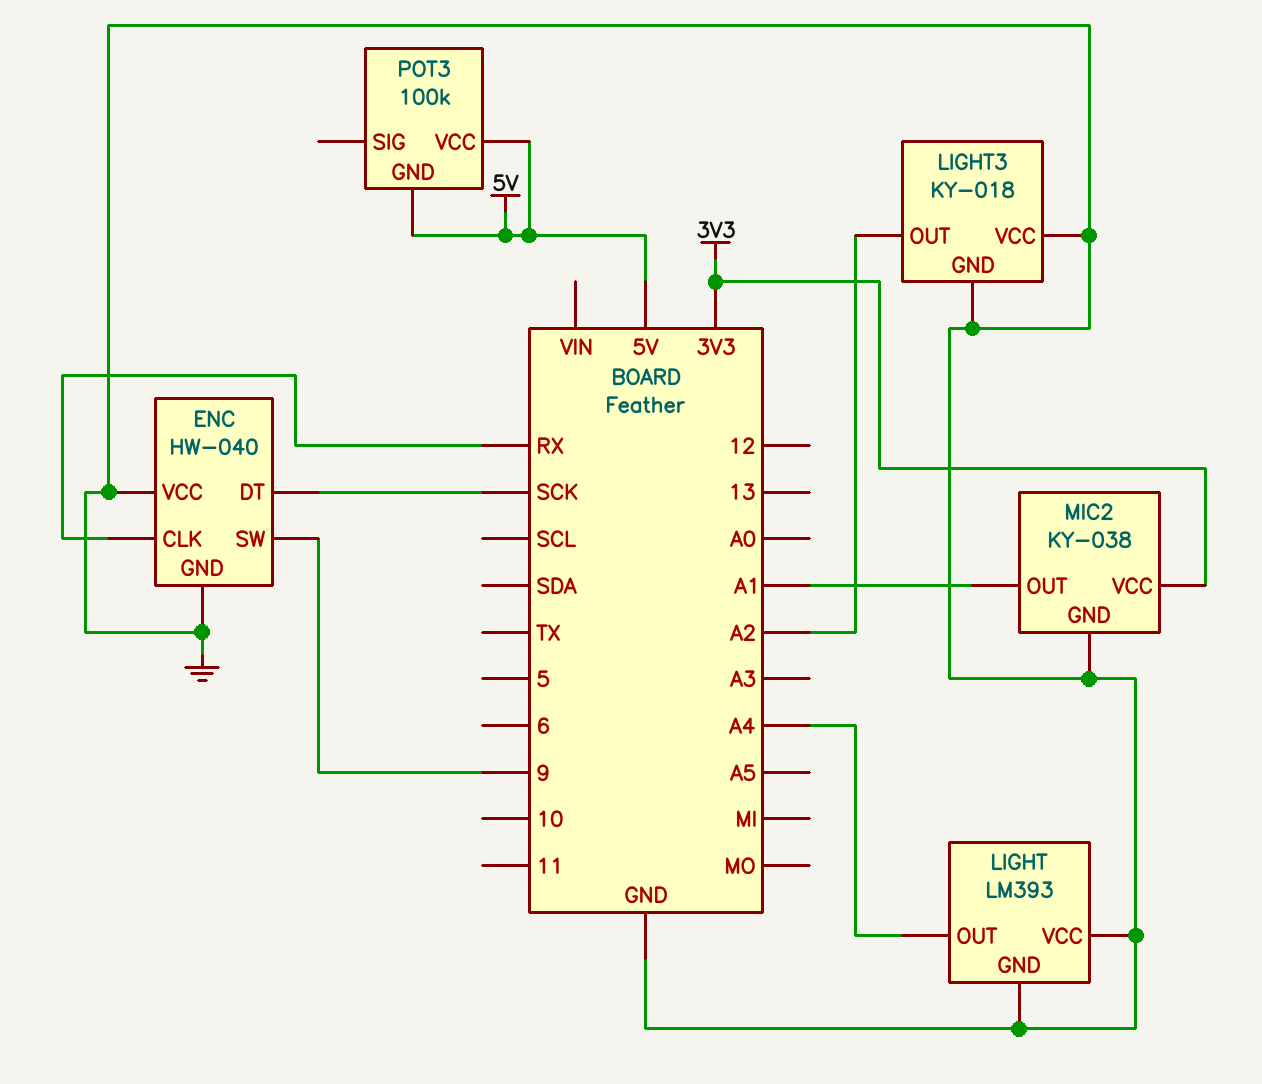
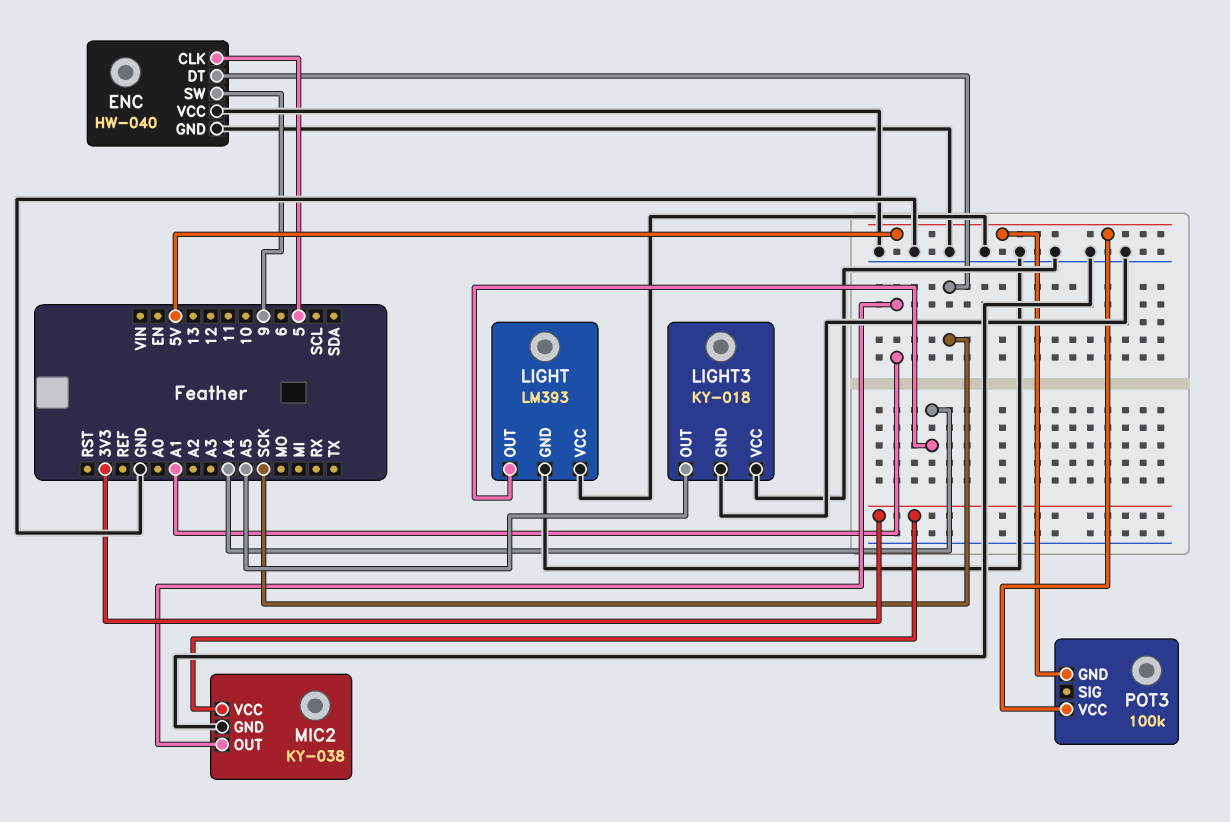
ENC pin CLK: RX -> 5
LIGHT3 pin OUT: A2 -> A5

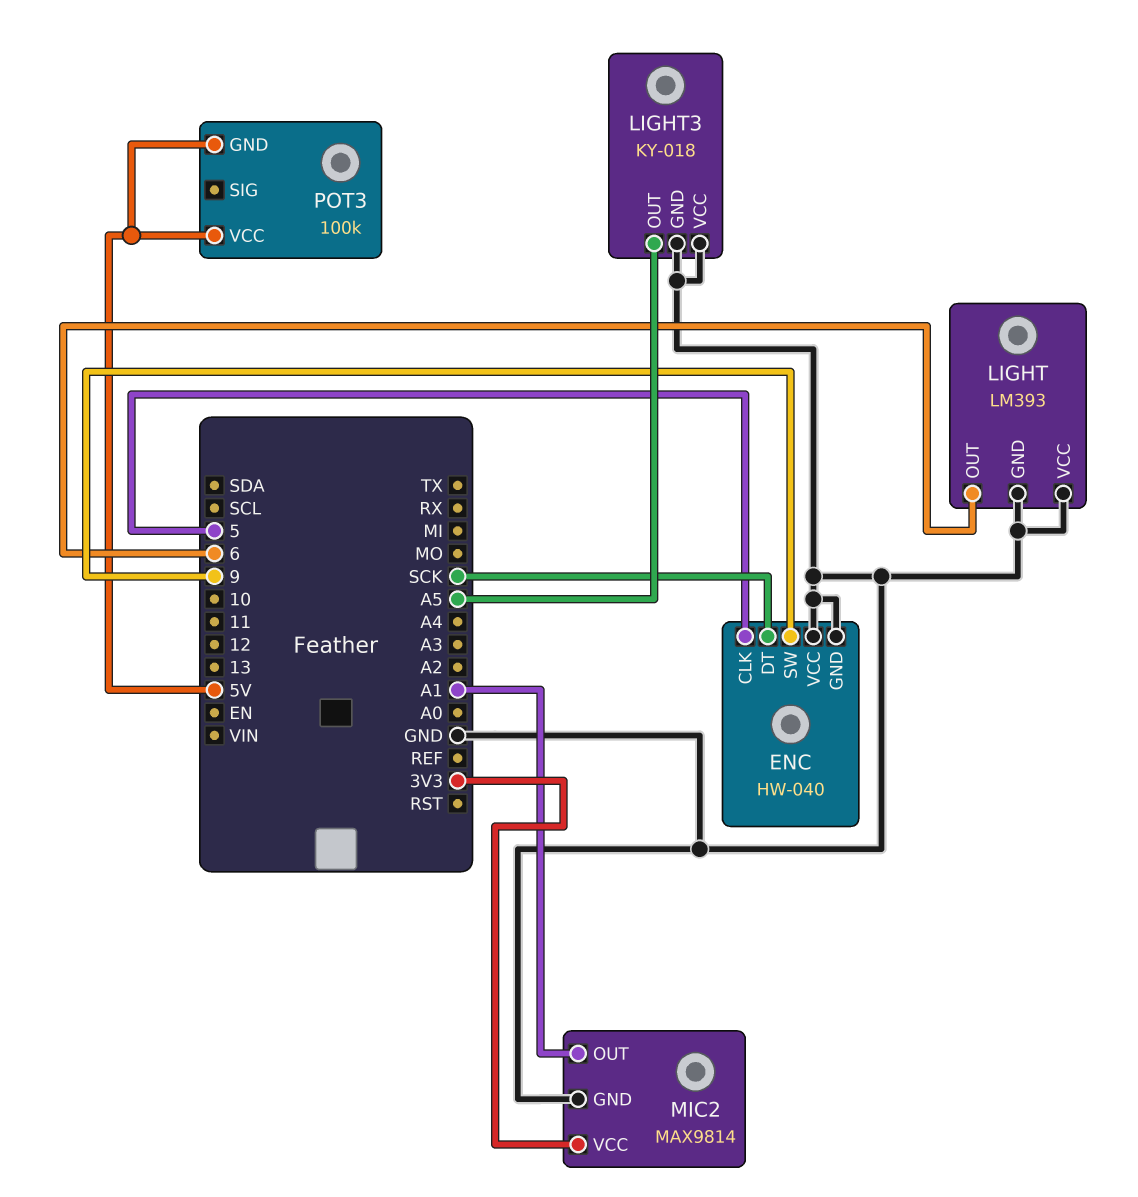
LIGHT pin OUT: A4 -> 6
MIC2: KY-038 -> MAX9814

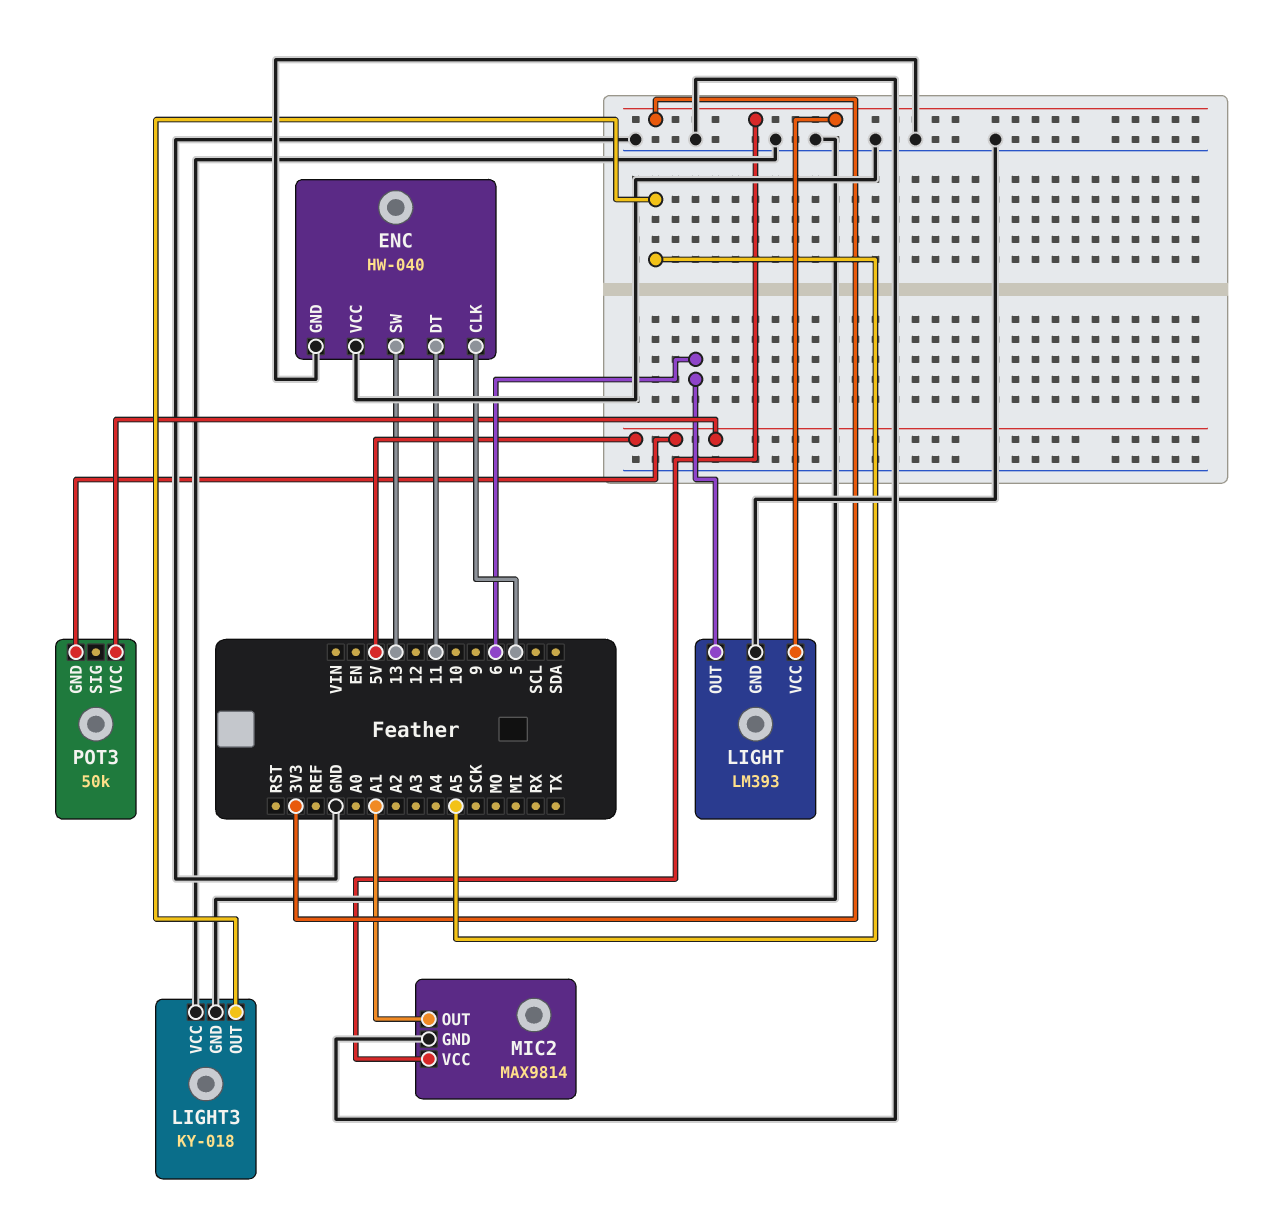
ENC pin DT: SCK -> 11
ENC pin SW: 9 -> 13
LIGHT pin VCC: GND -> 3V3
POT3: 100k -> 50k

